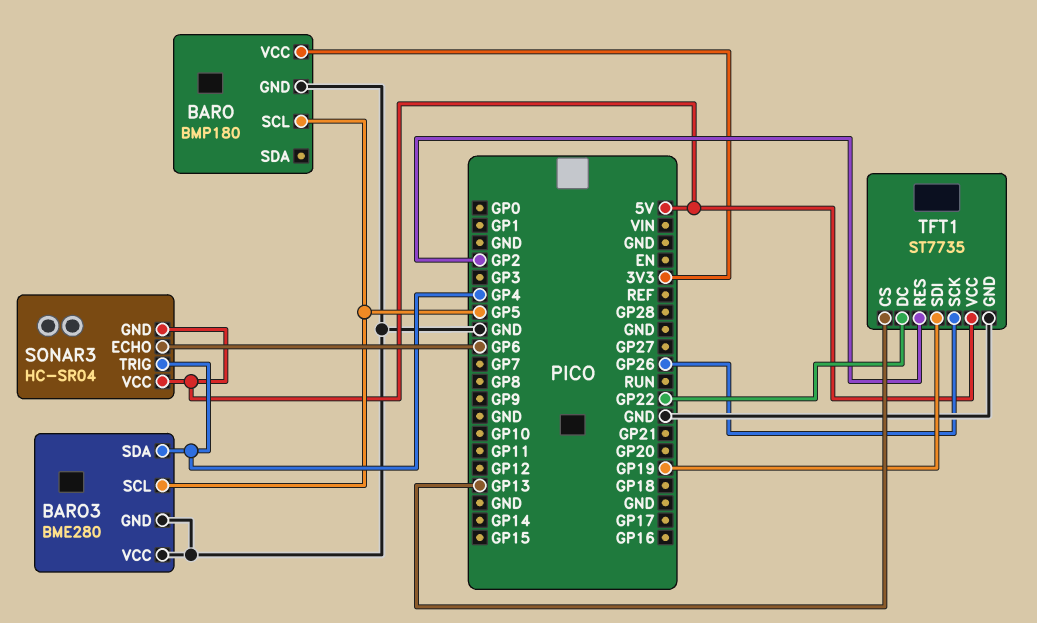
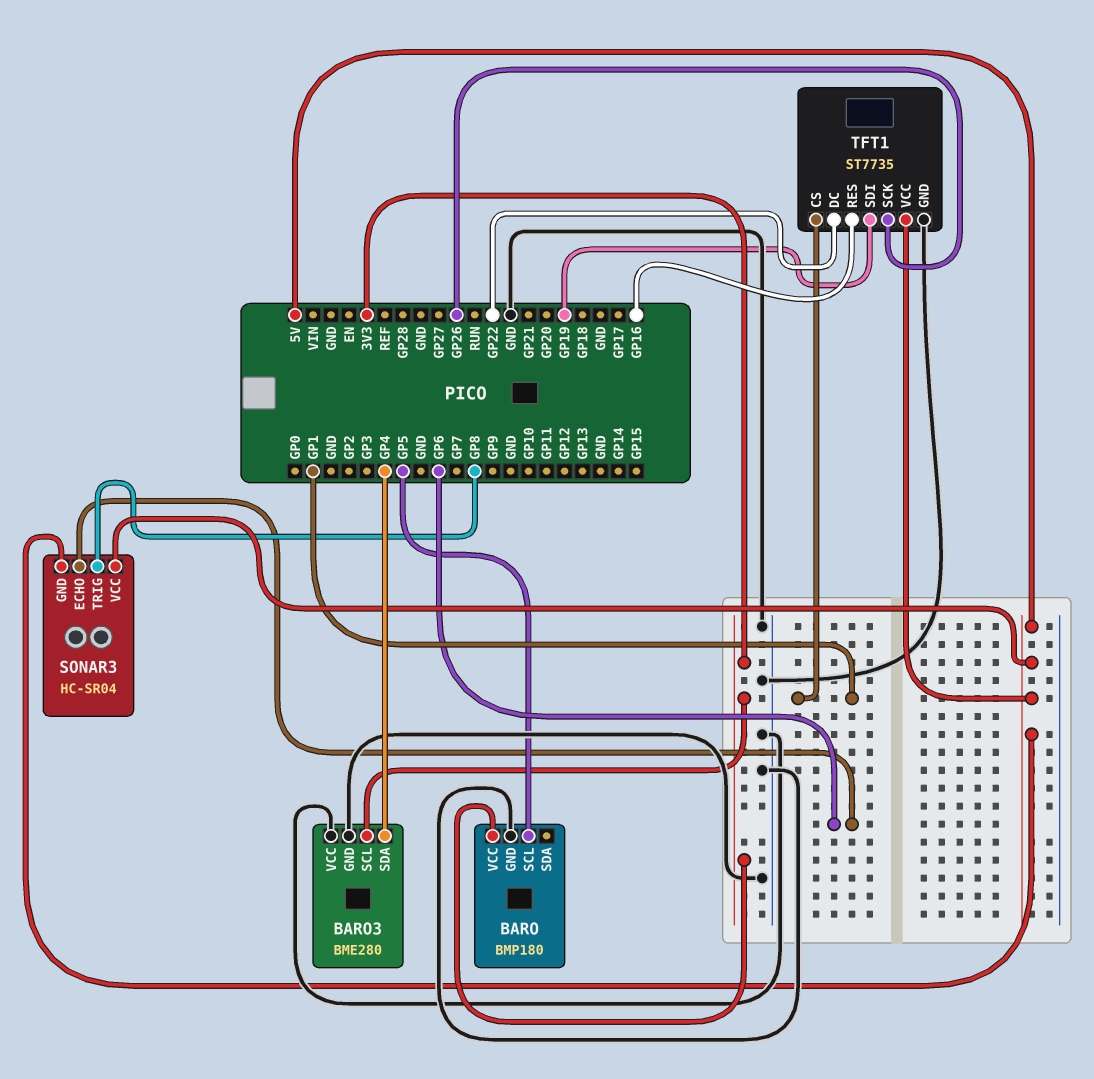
BARO3 pin SCL: GP5 -> 3V3
SONAR3 pin TRIG: GP4 -> GP8
TFT1 pin CS: GP13 -> GP1
TFT1 pin RES: GP2 -> GP16

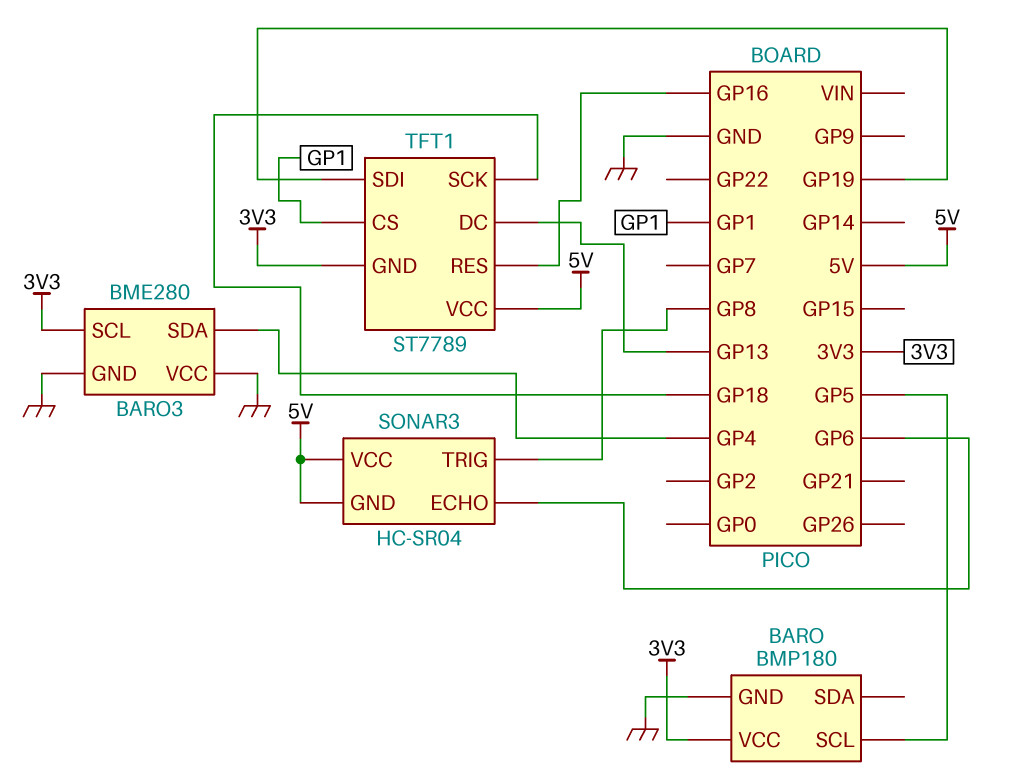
TFT1: ST7735 -> ST7789
TFT1 pin DC: GP22 -> GP13
TFT1 pin GND: GND -> 3V3
TFT1 pin SCK: GP26 -> GP18

